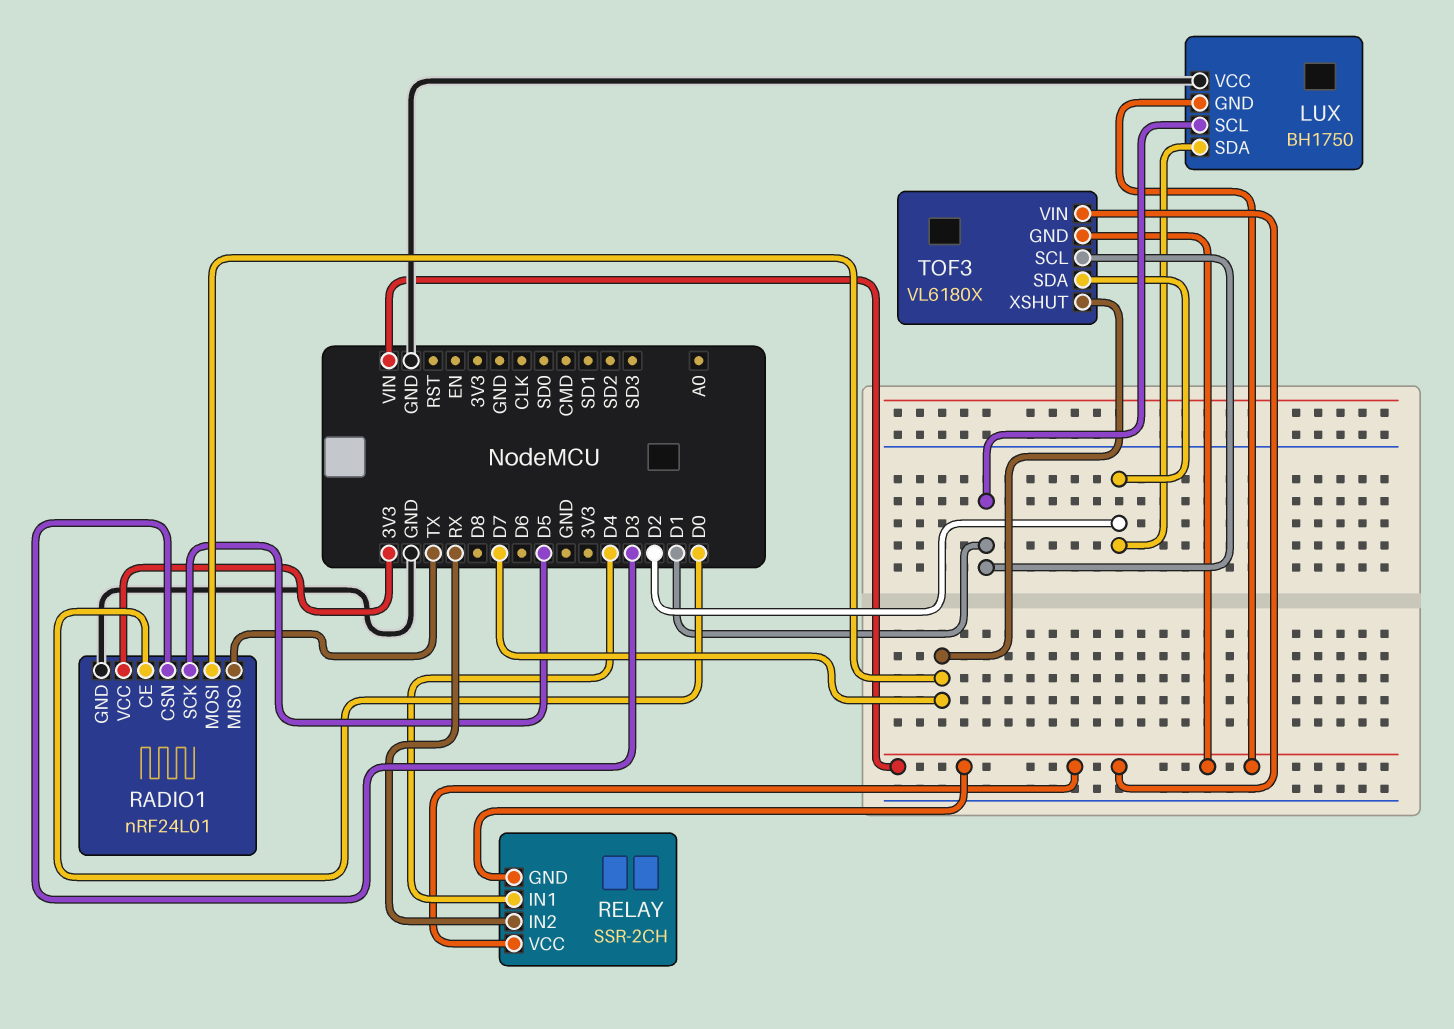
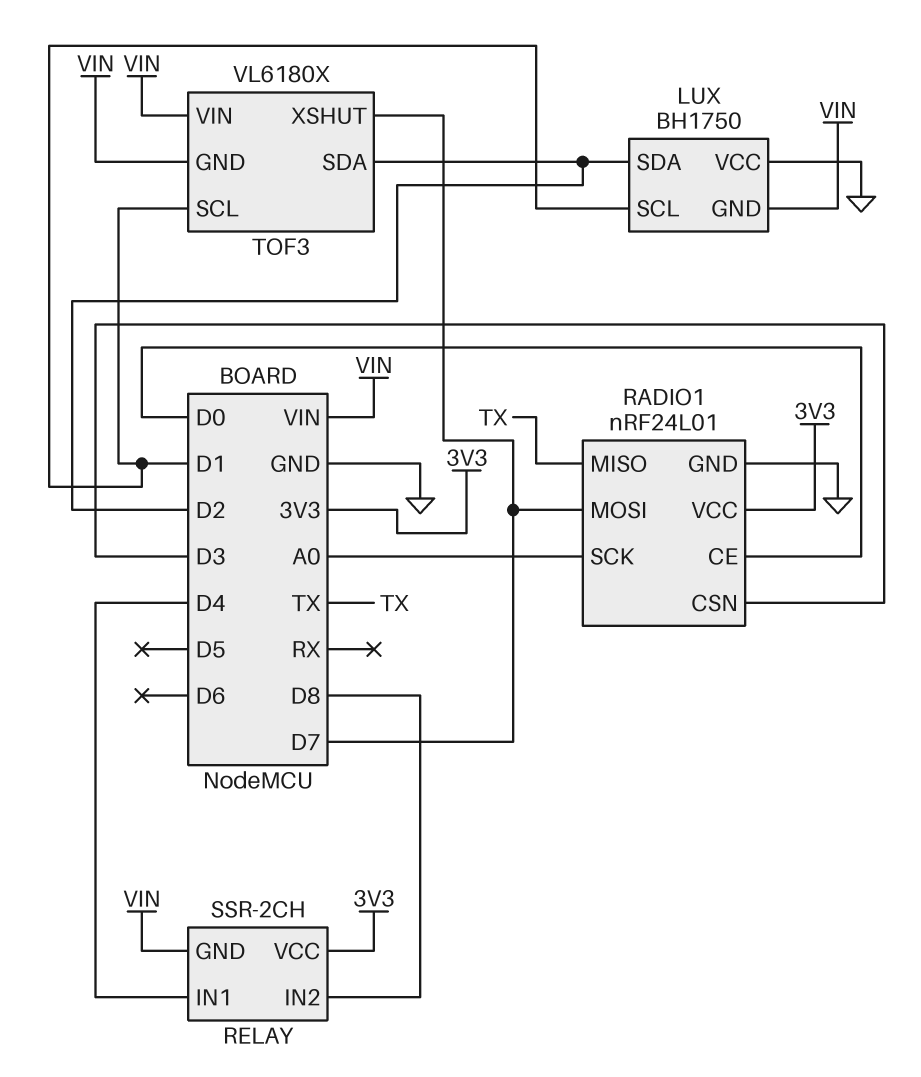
RADIO1 pin SCK: D5 -> A0
RELAY pin IN2: RX -> D8
RELAY pin VCC: VIN -> 3V3

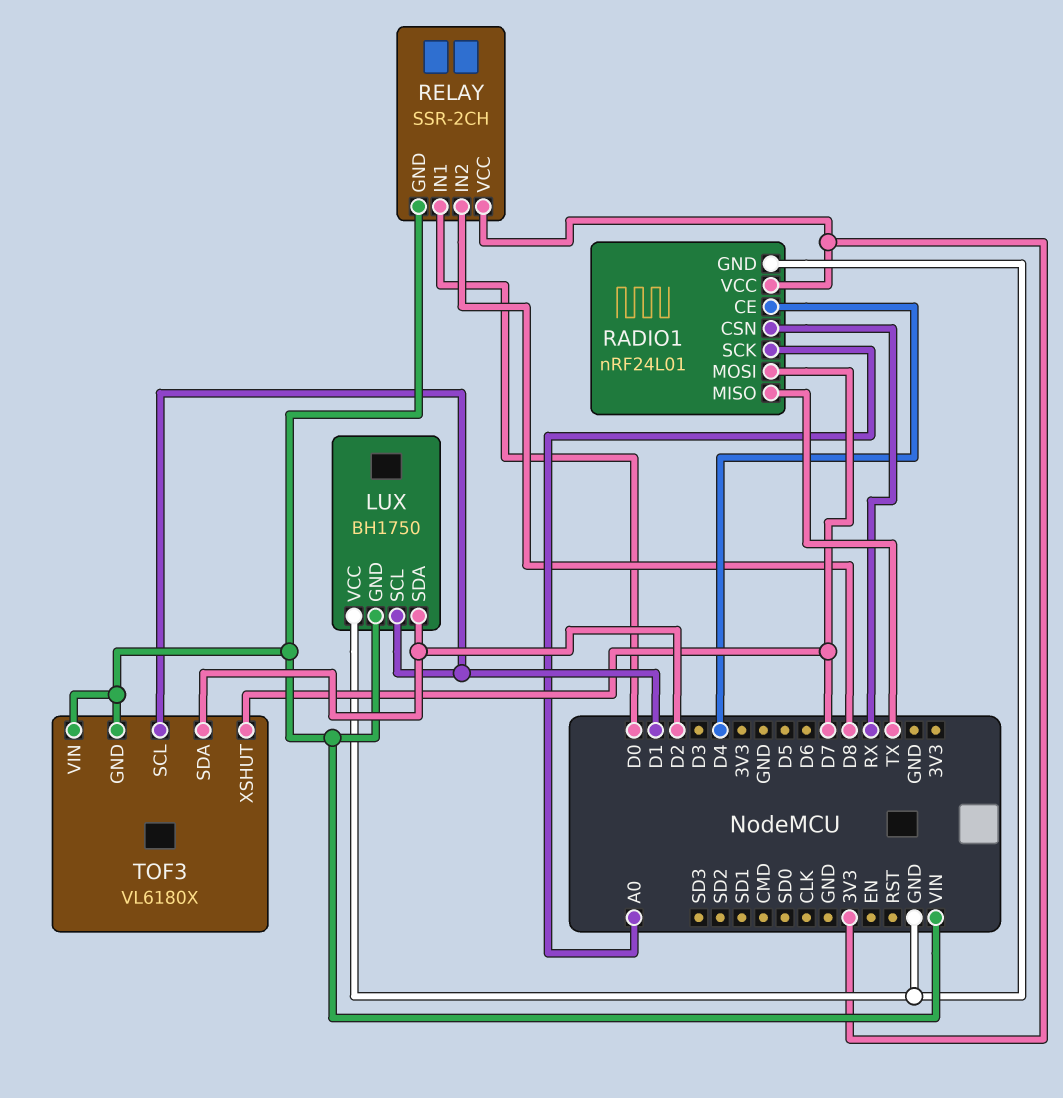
RADIO1 pin CE: D0 -> D4
RADIO1 pin CSN: D3 -> RX
RELAY pin IN1: D4 -> D0

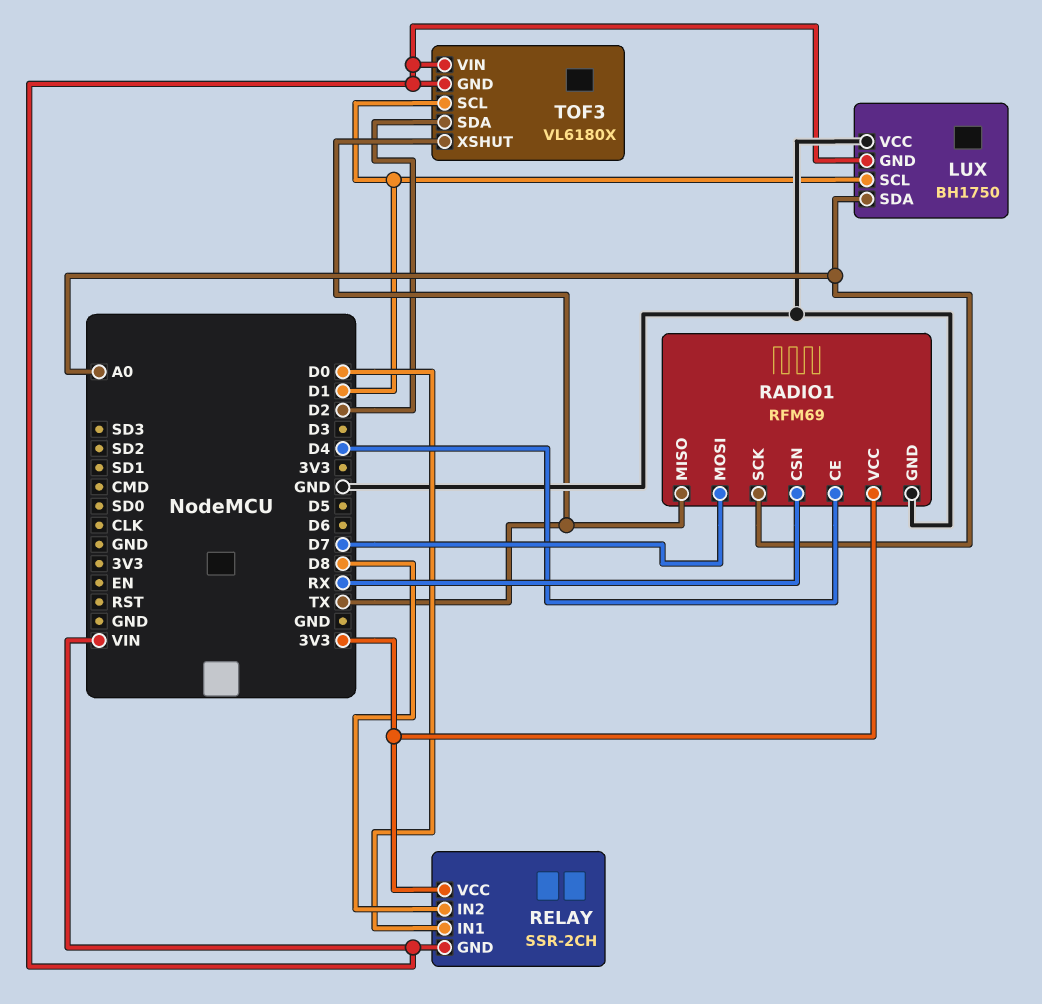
LUX pin SDA: D2 -> A0
RADIO1: nRF24L01 -> RFM69
TOF3 pin XSHUT: D7 -> TX

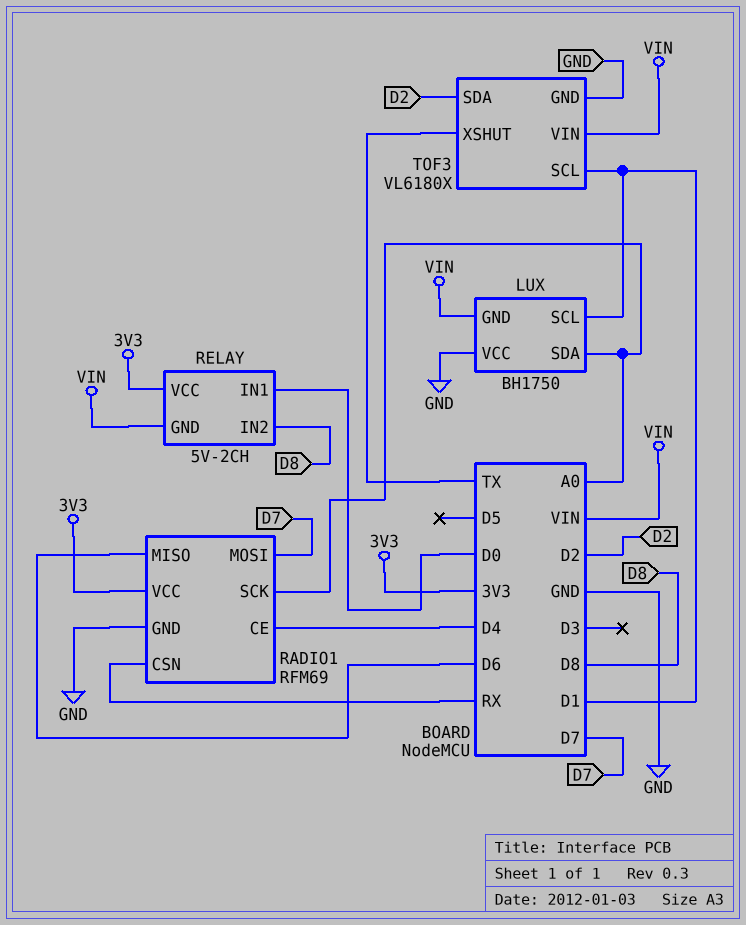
RADIO1 pin MISO: TX -> D6
RELAY: SSR-2CH -> 5V-2CH
TOF3 pin GND: VIN -> GND

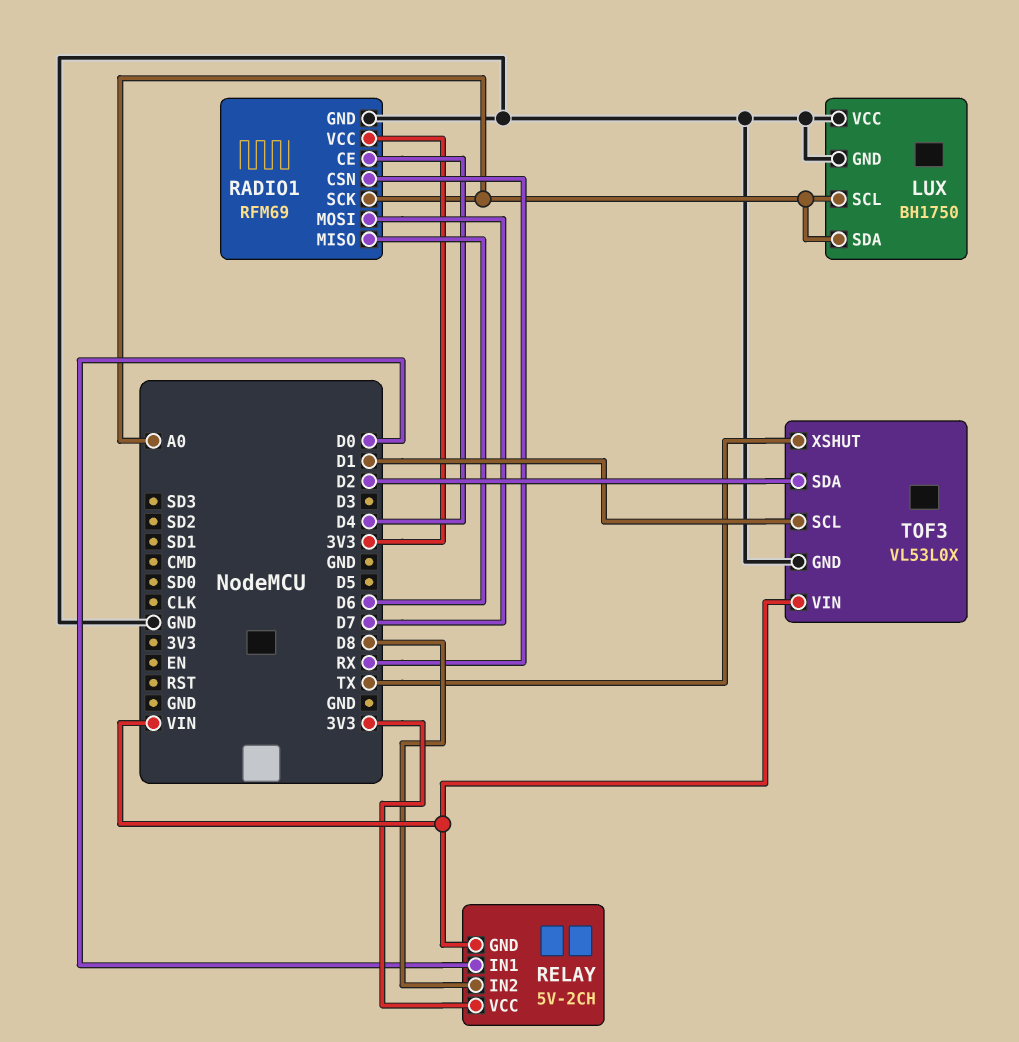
LUX pin GND: VIN -> GND
LUX pin SCL: D1 -> A0
TOF3: VL6180X -> VL53L0X

